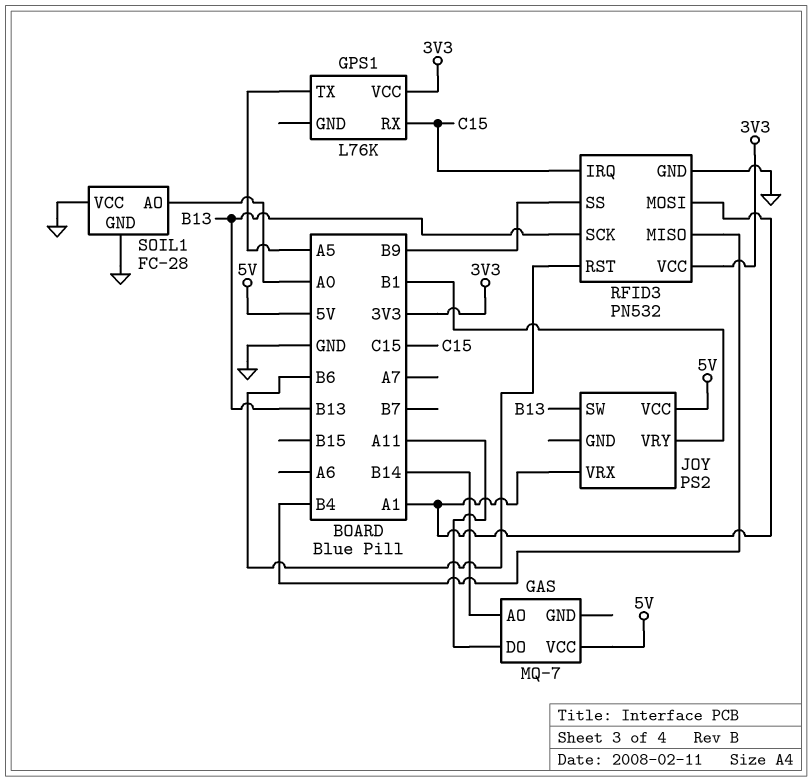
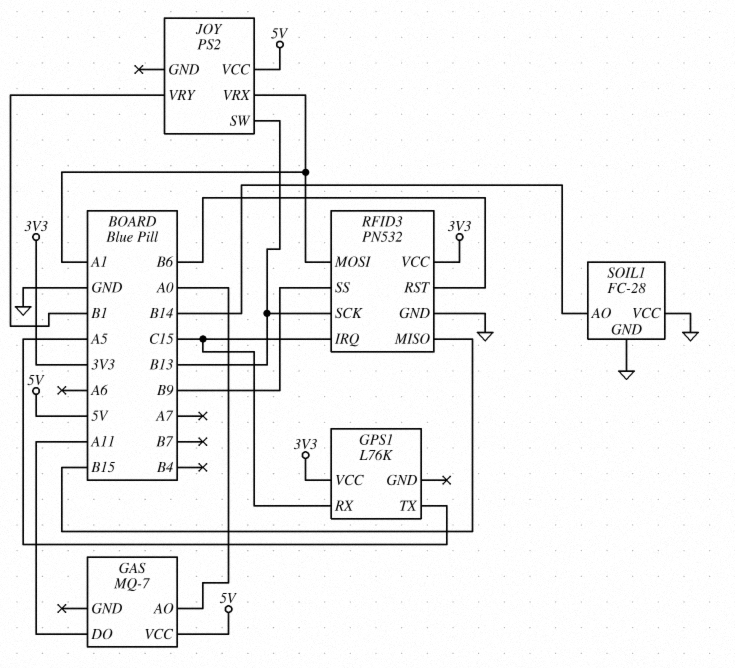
GAS pin AO: B14 -> A0
RFID3 pin MISO: B4 -> B15
SOIL1 pin AO: A0 -> B14

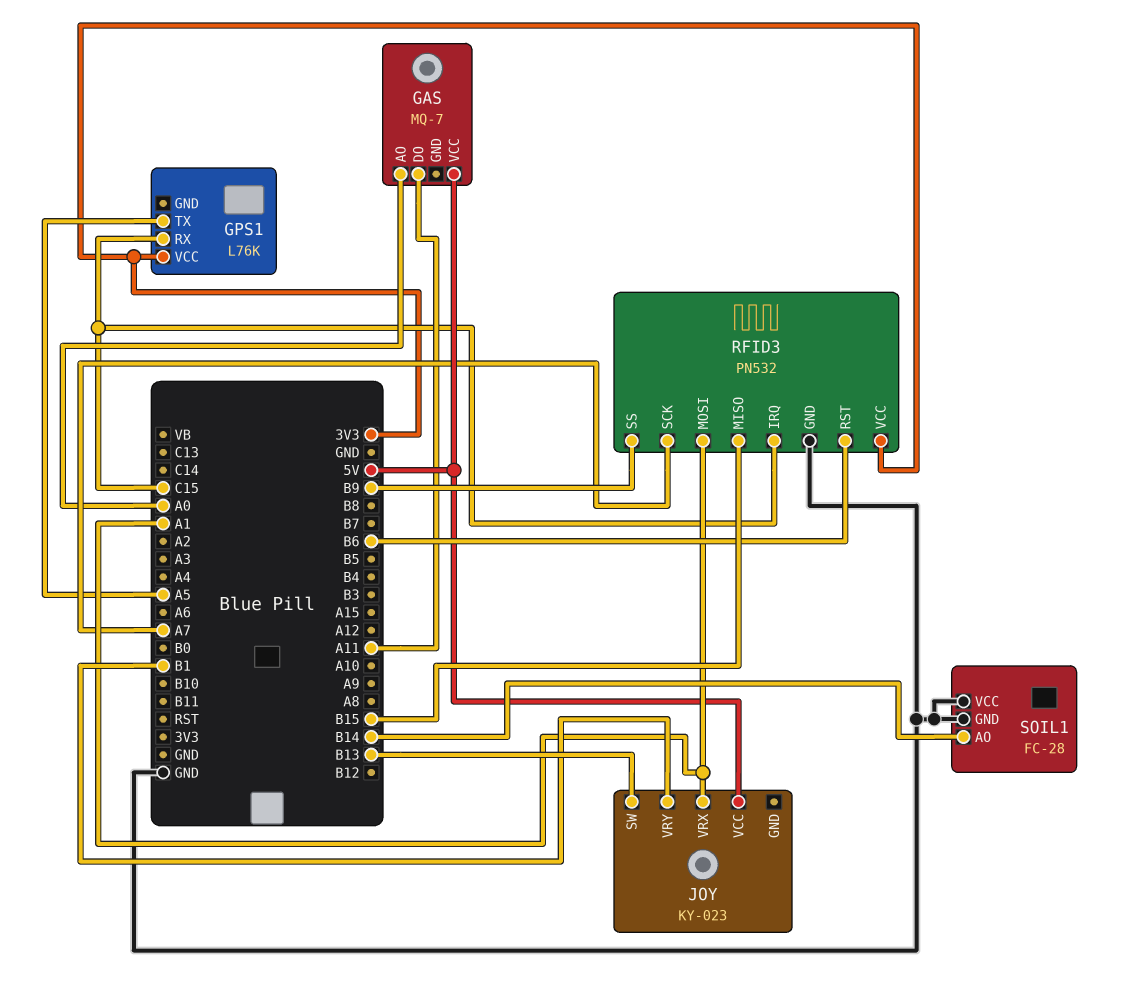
JOY: PS2 -> KY-023
RFID3 pin SCK: B13 -> A7

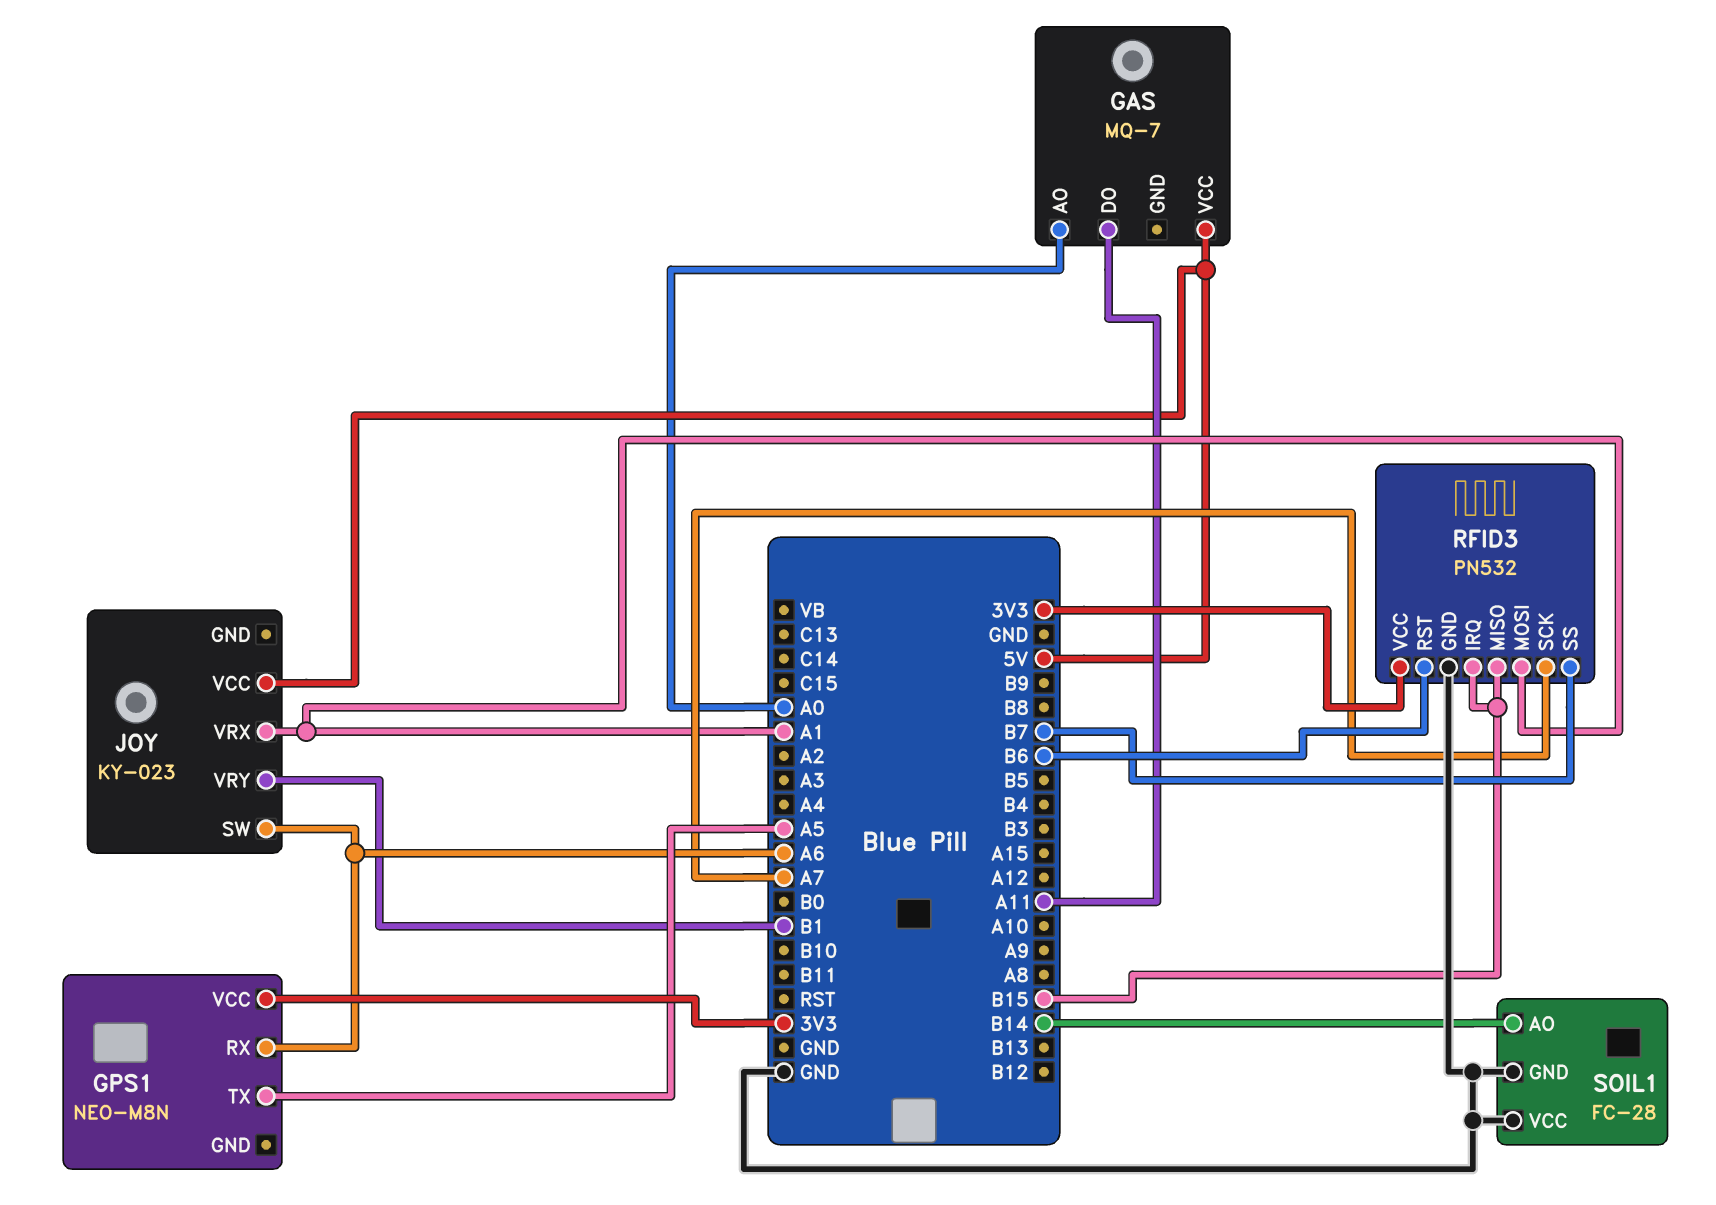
GPS1: L76K -> NEO-M8N
GPS1 pin RX: C15 -> A6
JOY pin SW: B13 -> A6
RFID3 pin IRQ: C15 -> B15
RFID3 pin SS: B9 -> B7

